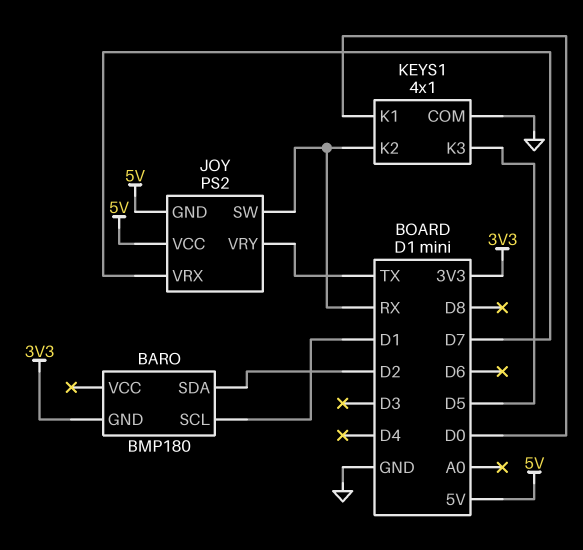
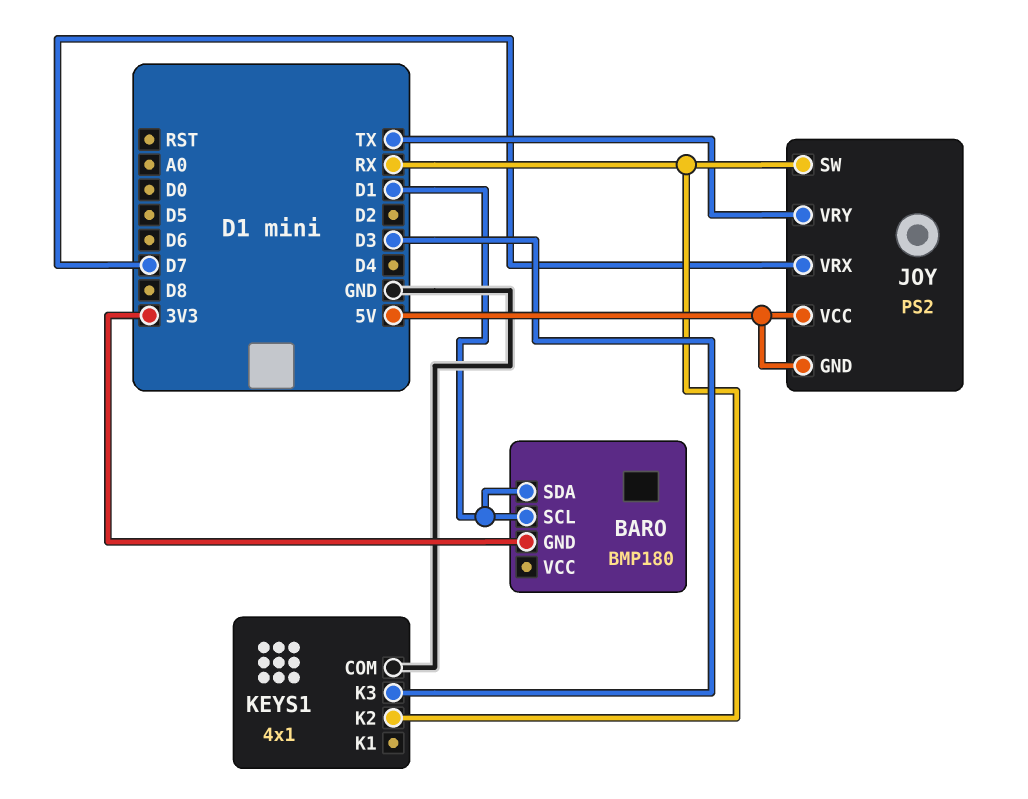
BARO pin SDA: D2 -> D1
KEYS1 pin K1: D0 -> none
KEYS1 pin K3: D5 -> D3

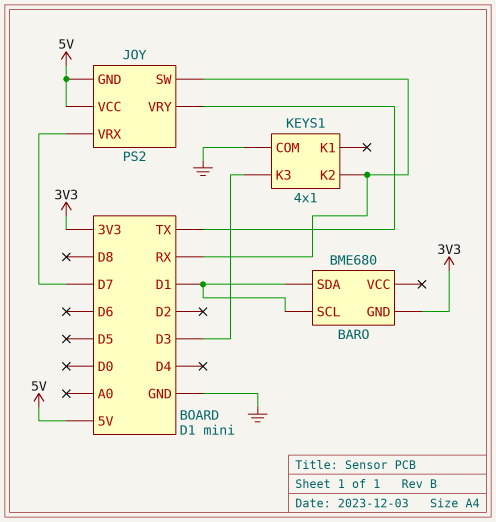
BARO: BMP180 -> BME680

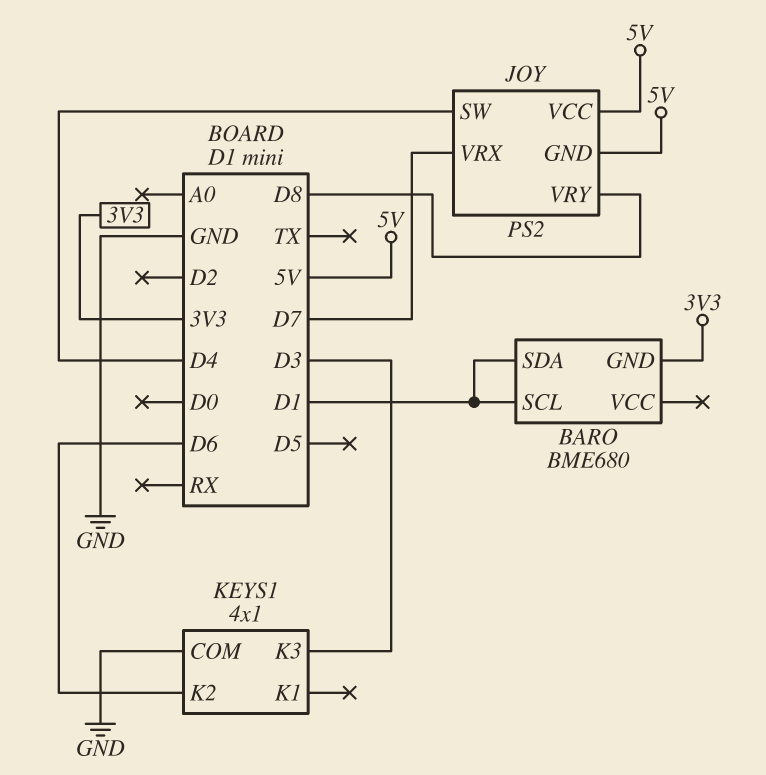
JOY pin SW: RX -> D4
JOY pin VRY: TX -> D8
KEYS1 pin K2: RX -> D6

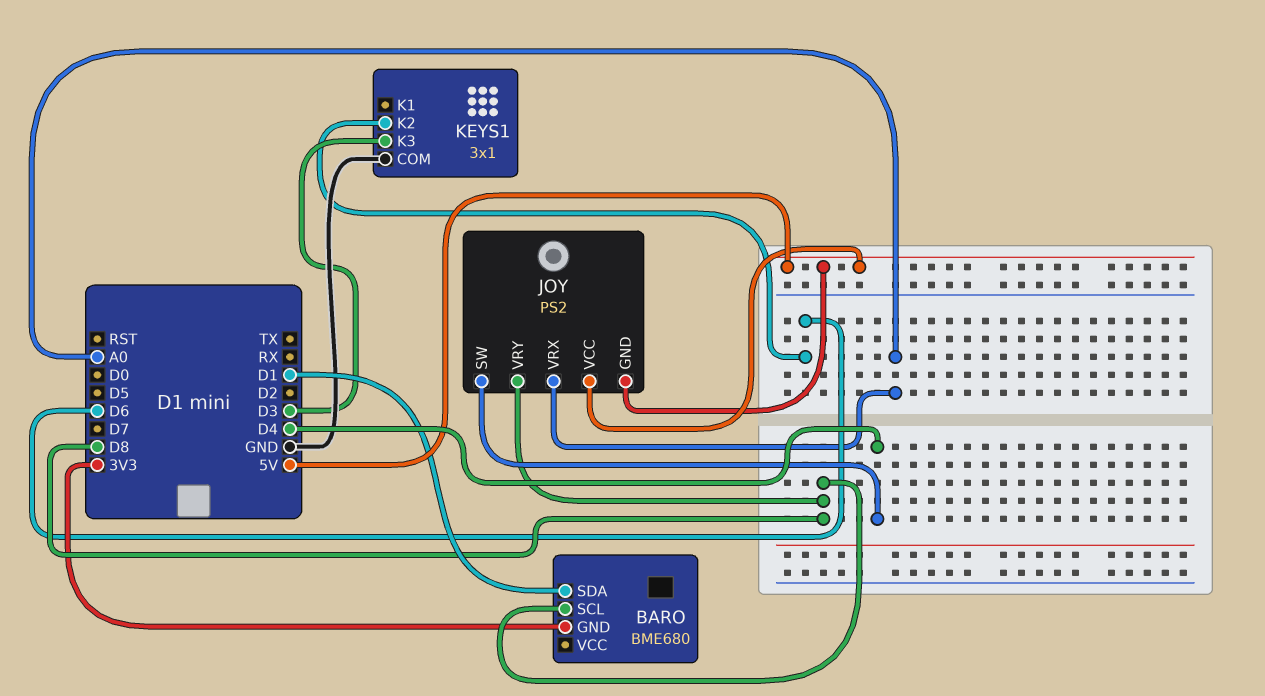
BARO pin SCL: D1 -> D8
JOY pin VRX: D7 -> A0
KEYS1: 4x1 -> 3x1

